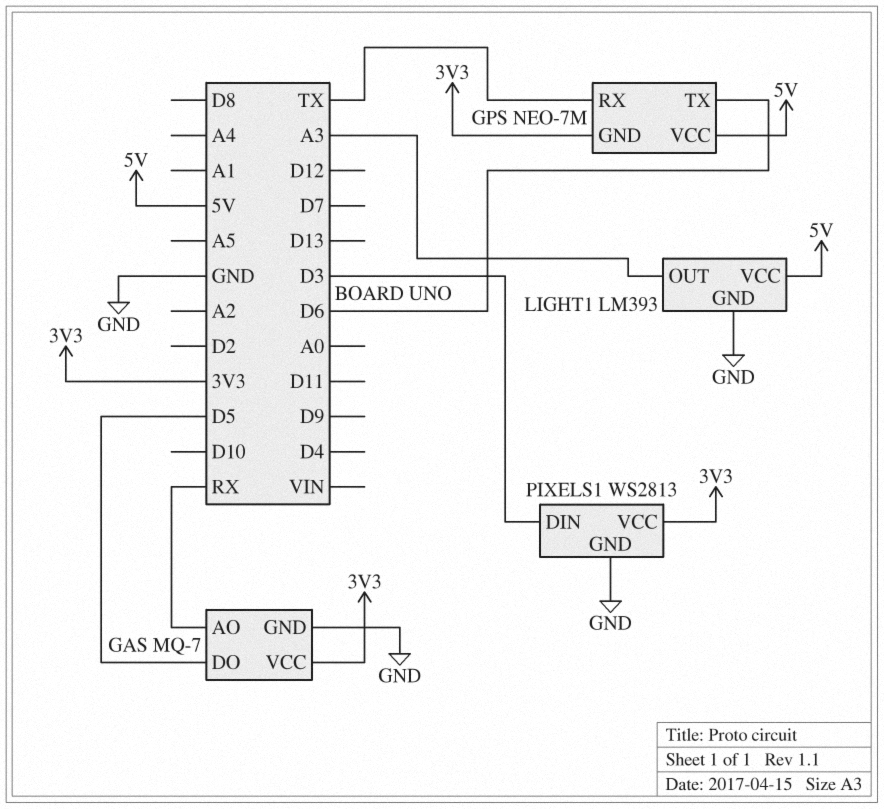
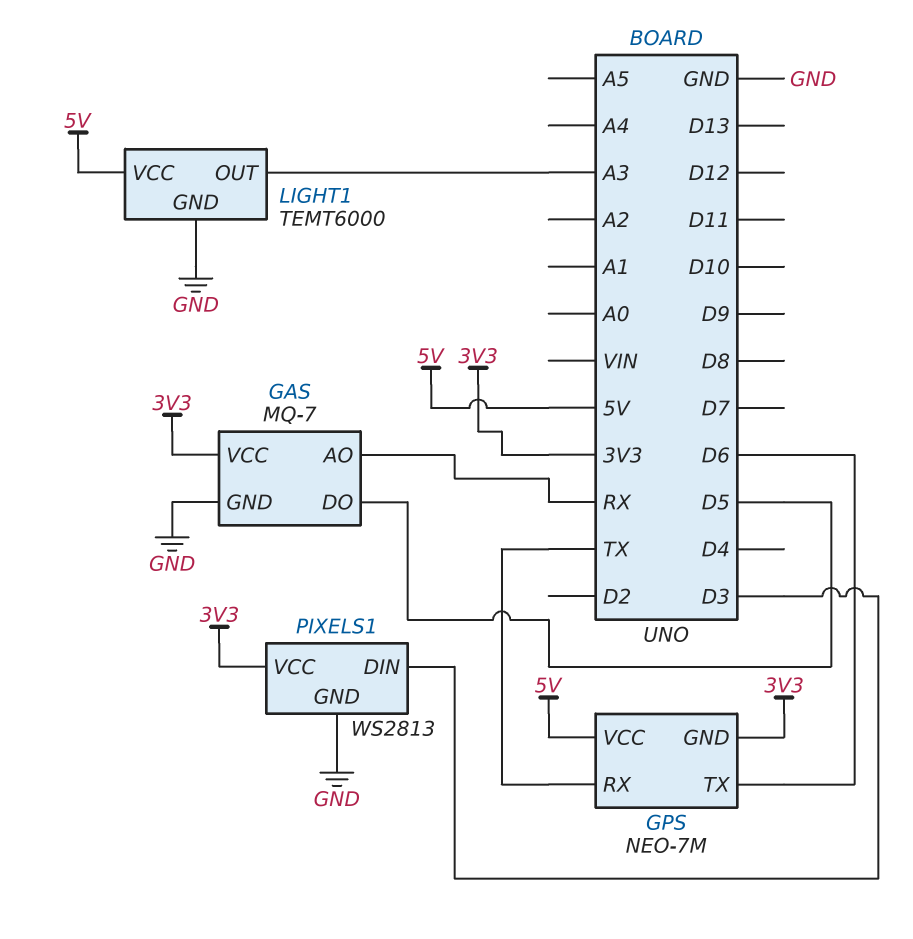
LIGHT1: LM393 -> TEMT6000

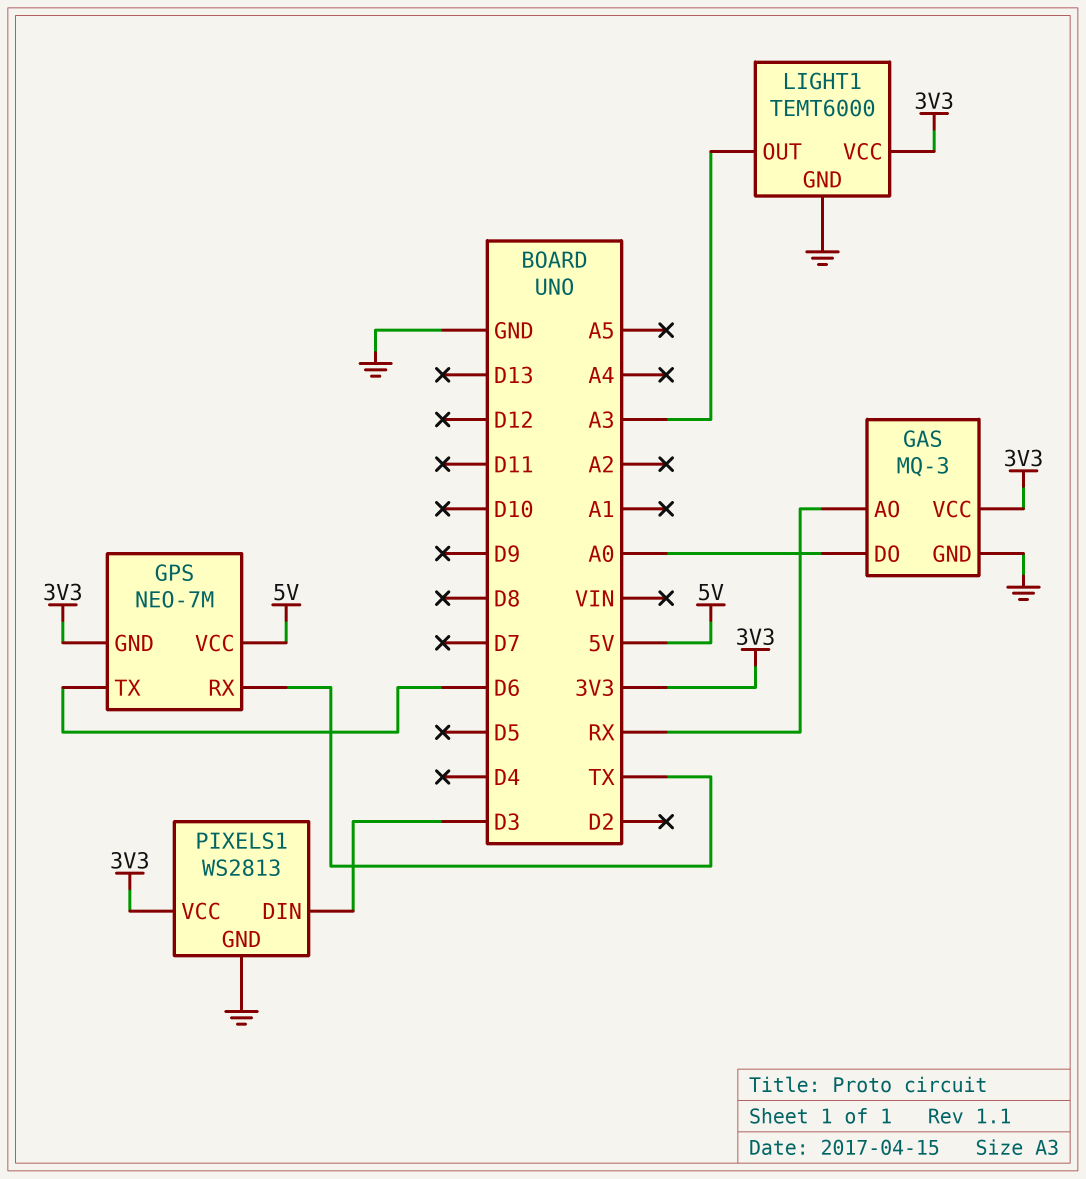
GAS: MQ-7 -> MQ-3
GAS pin DO: D5 -> A0
LIGHT1 pin VCC: 5V -> 3V3

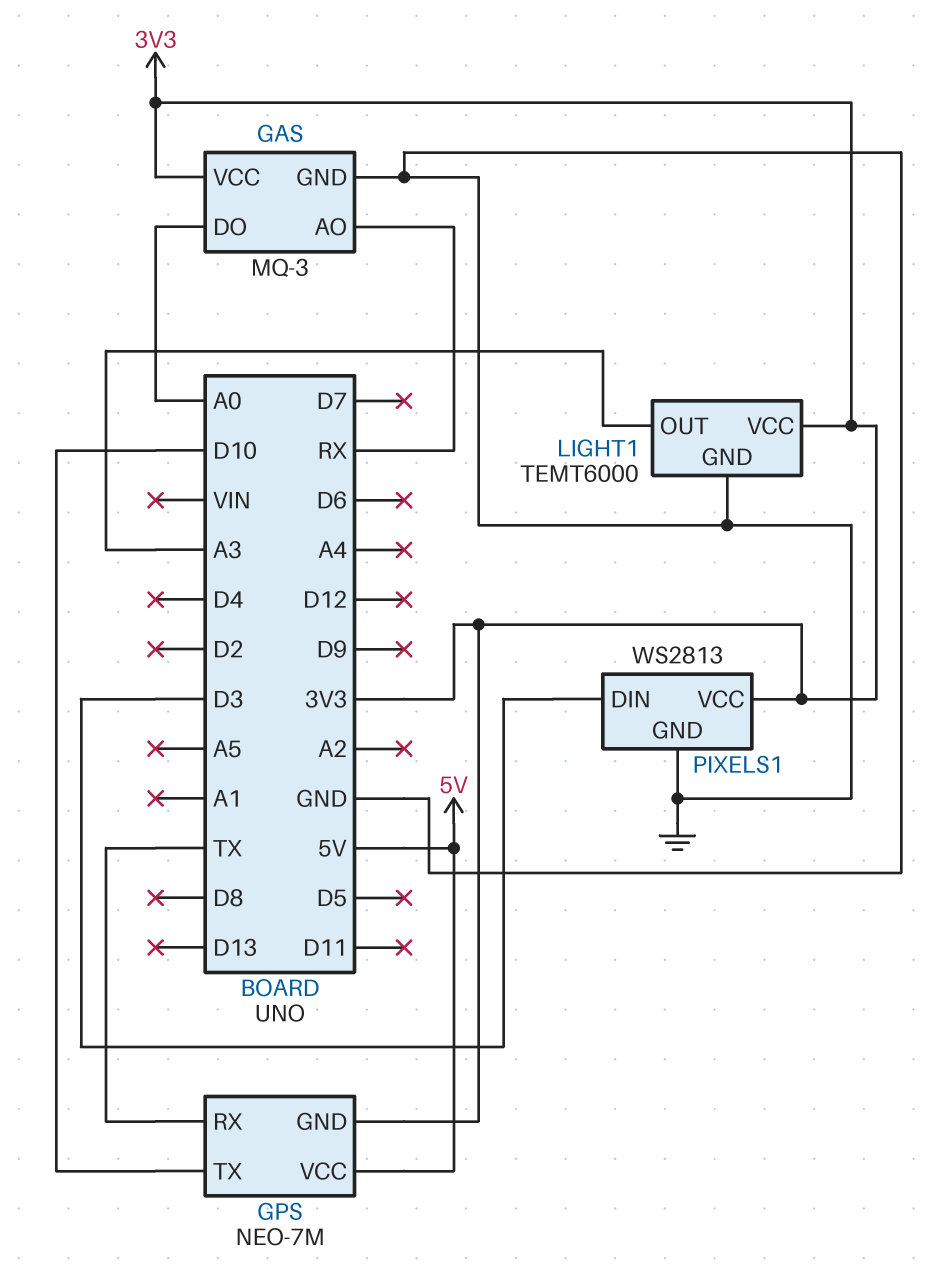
GPS pin TX: D6 -> D10

